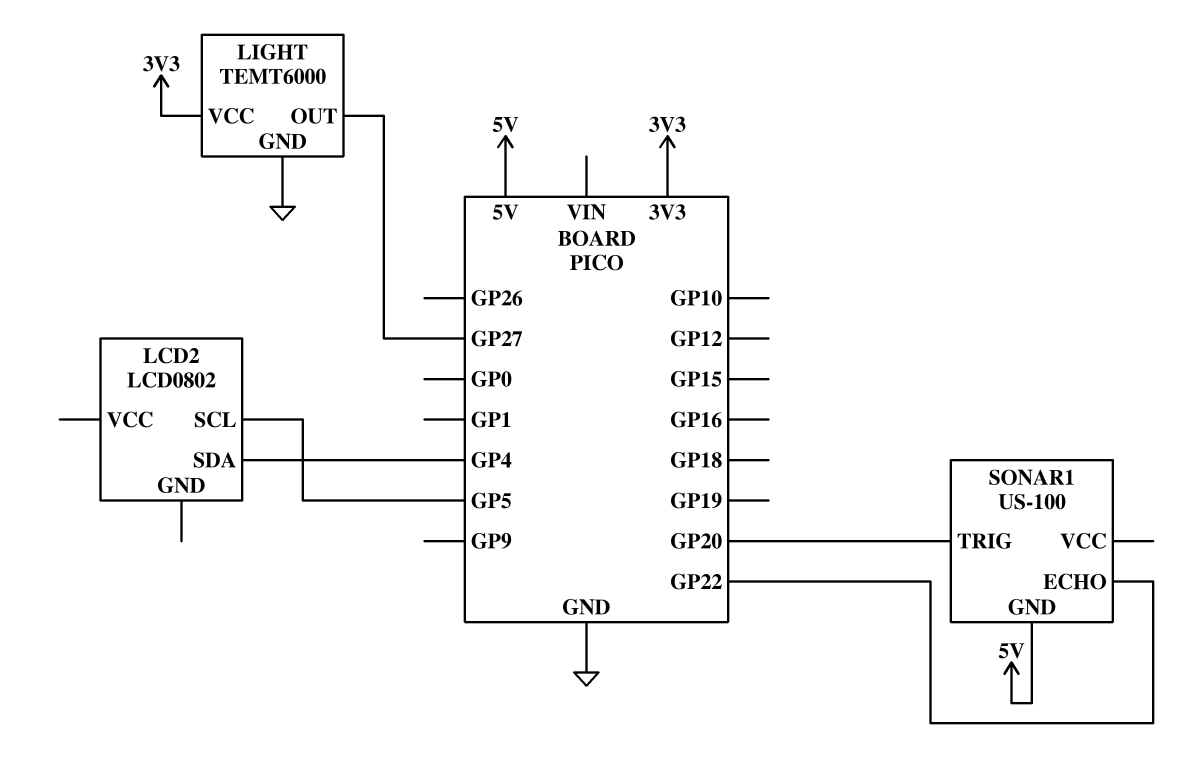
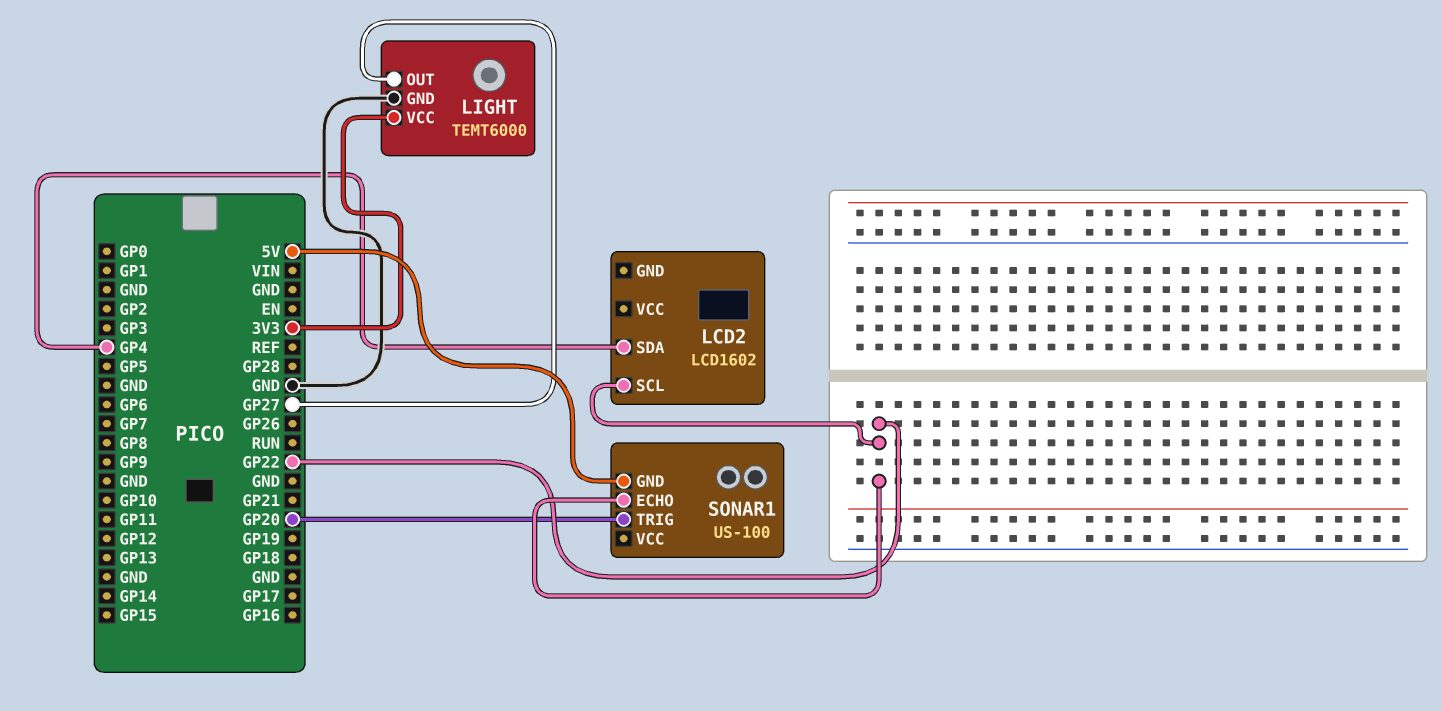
LCD2: LCD0802 -> LCD1602
LCD2 pin SCL: GP5 -> GP22

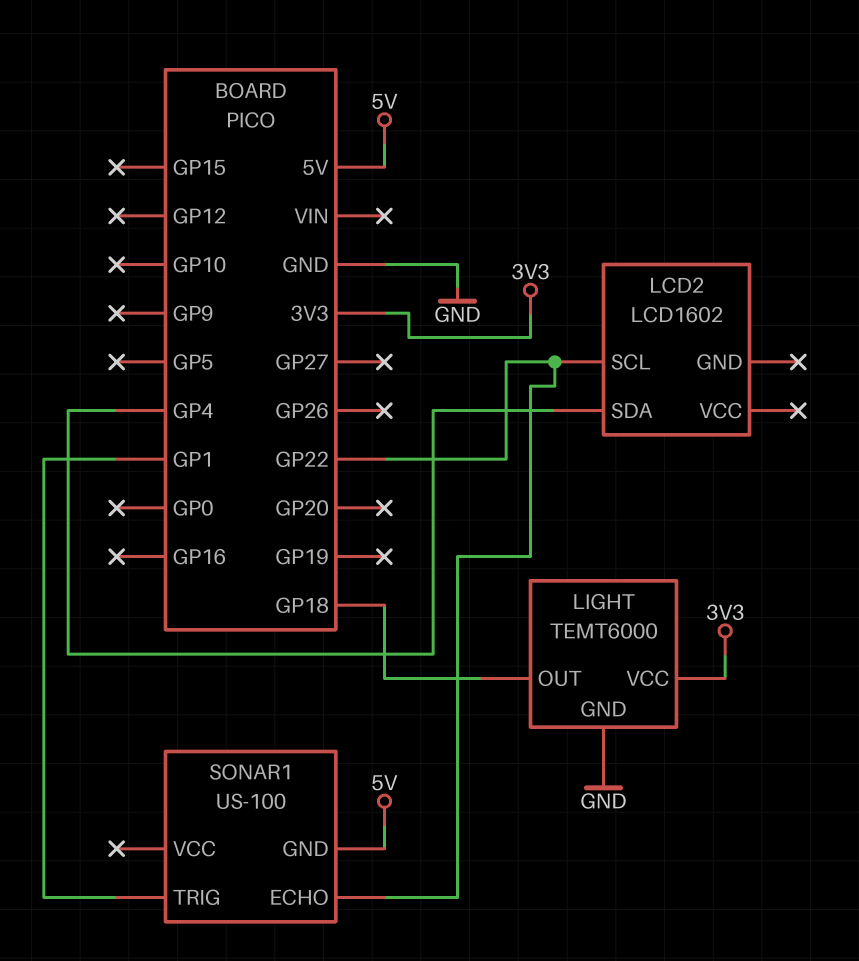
LIGHT pin OUT: GP27 -> GP18
SONAR1 pin TRIG: GP20 -> GP1

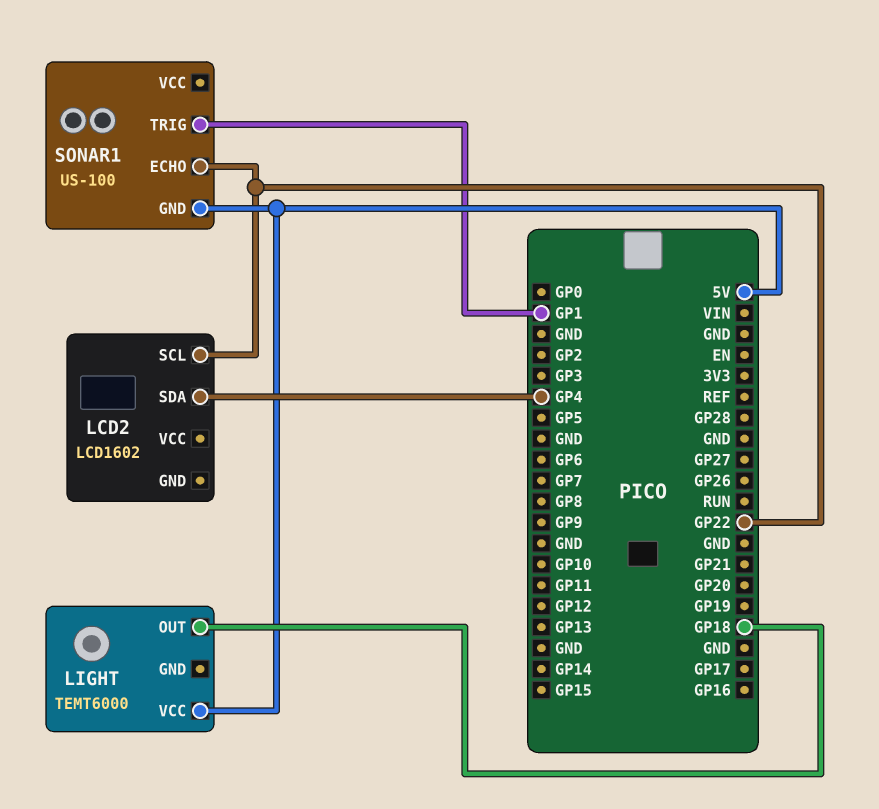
LIGHT pin GND: GND -> none
LIGHT pin VCC: 3V3 -> 5V

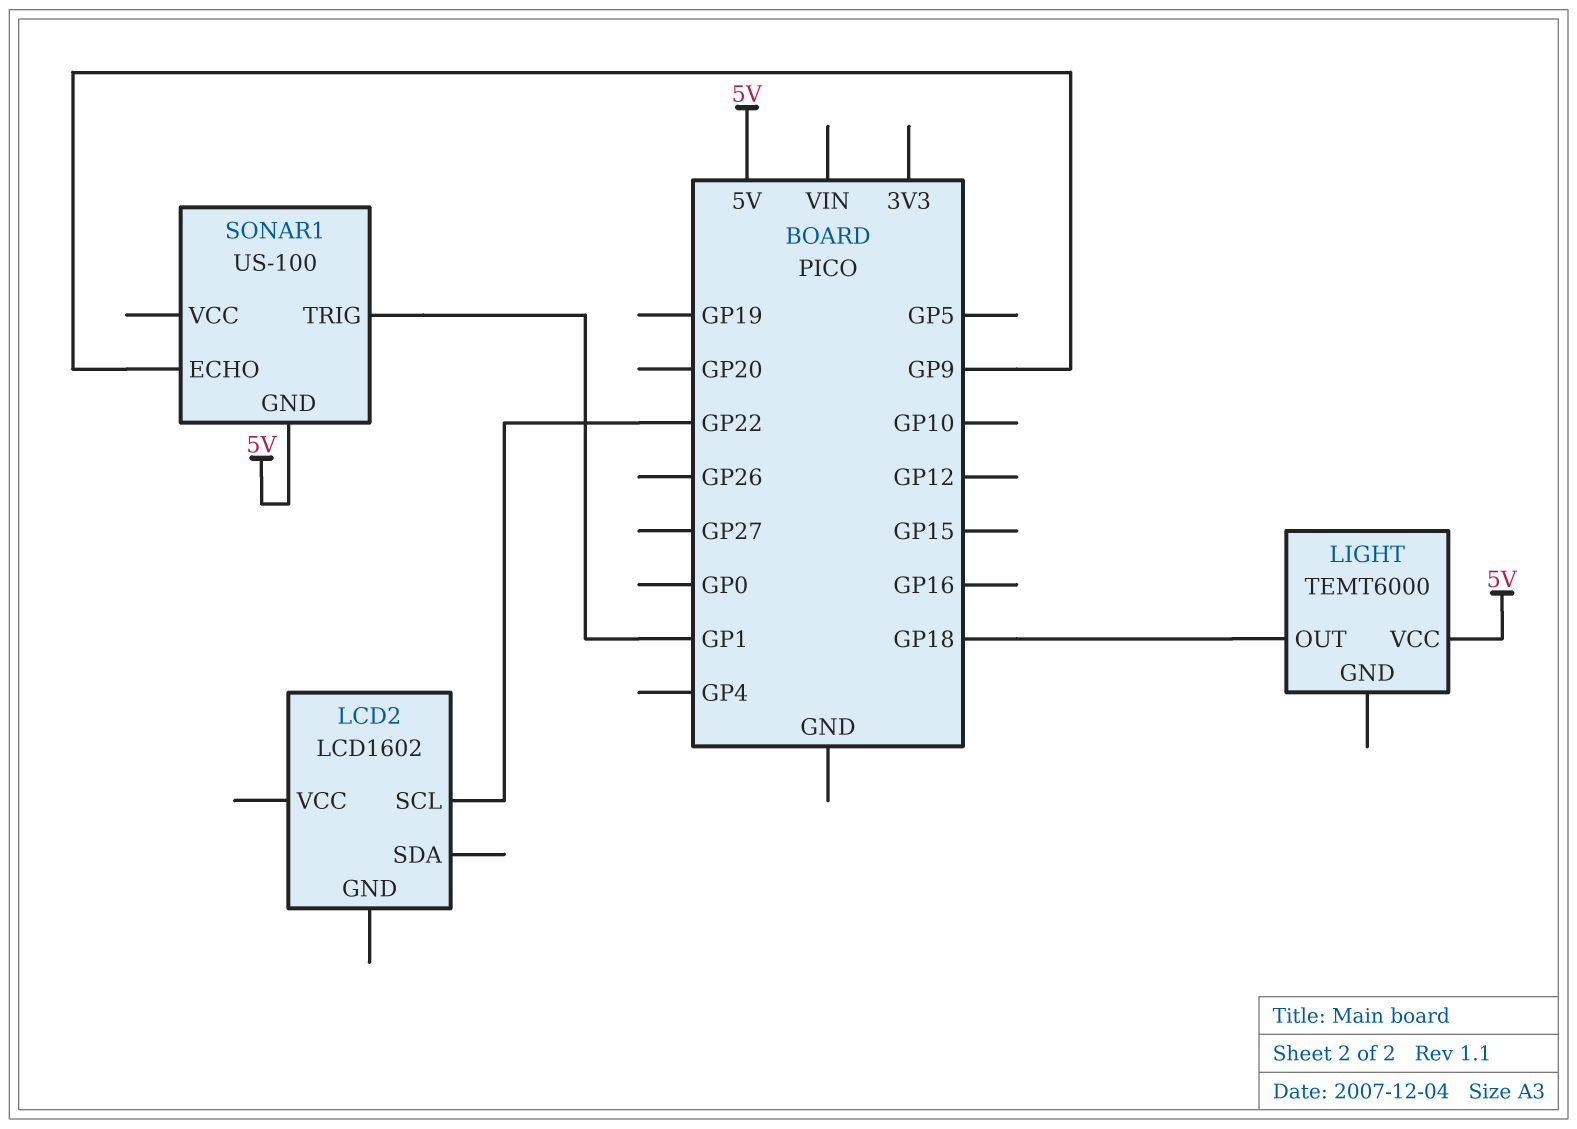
LCD2 pin SDA: GP4 -> none
SONAR1 pin ECHO: GP22 -> GP9

